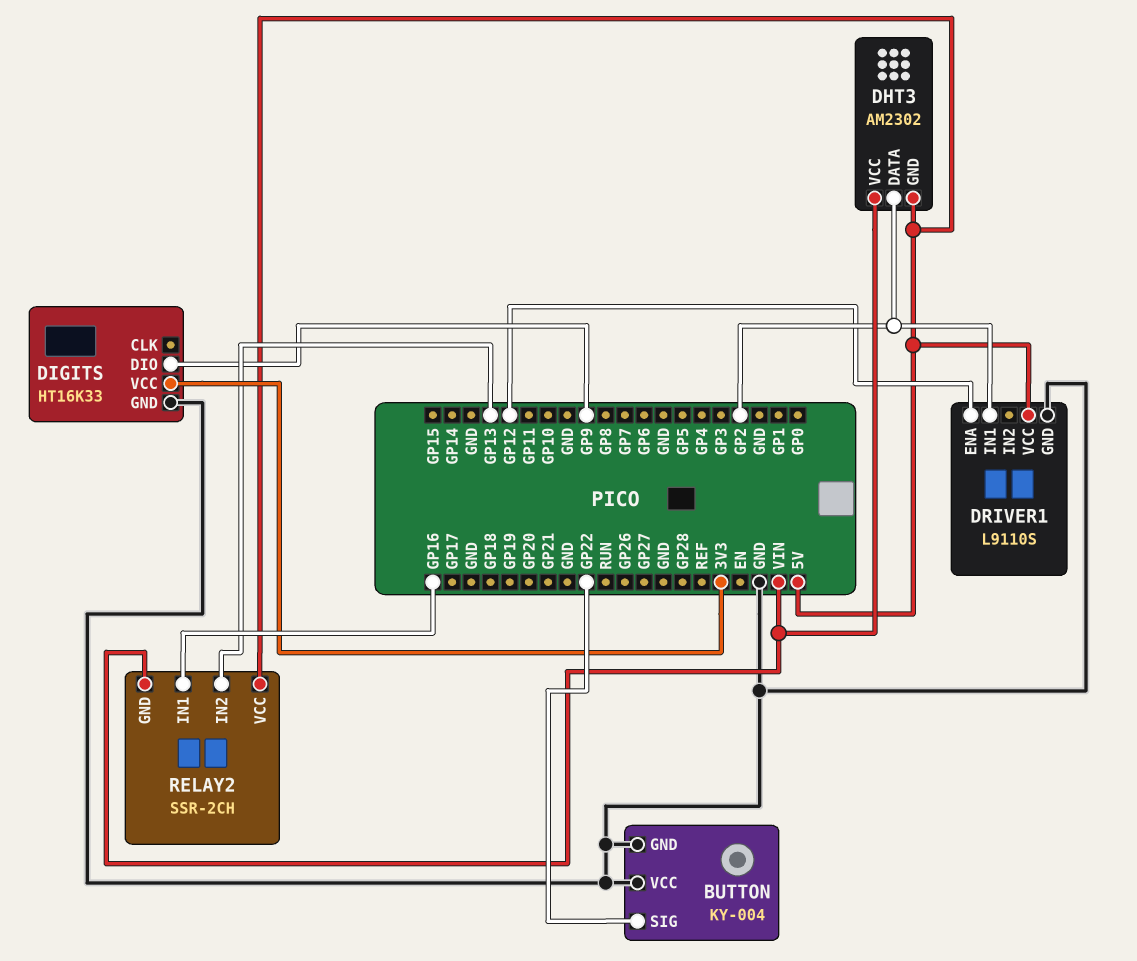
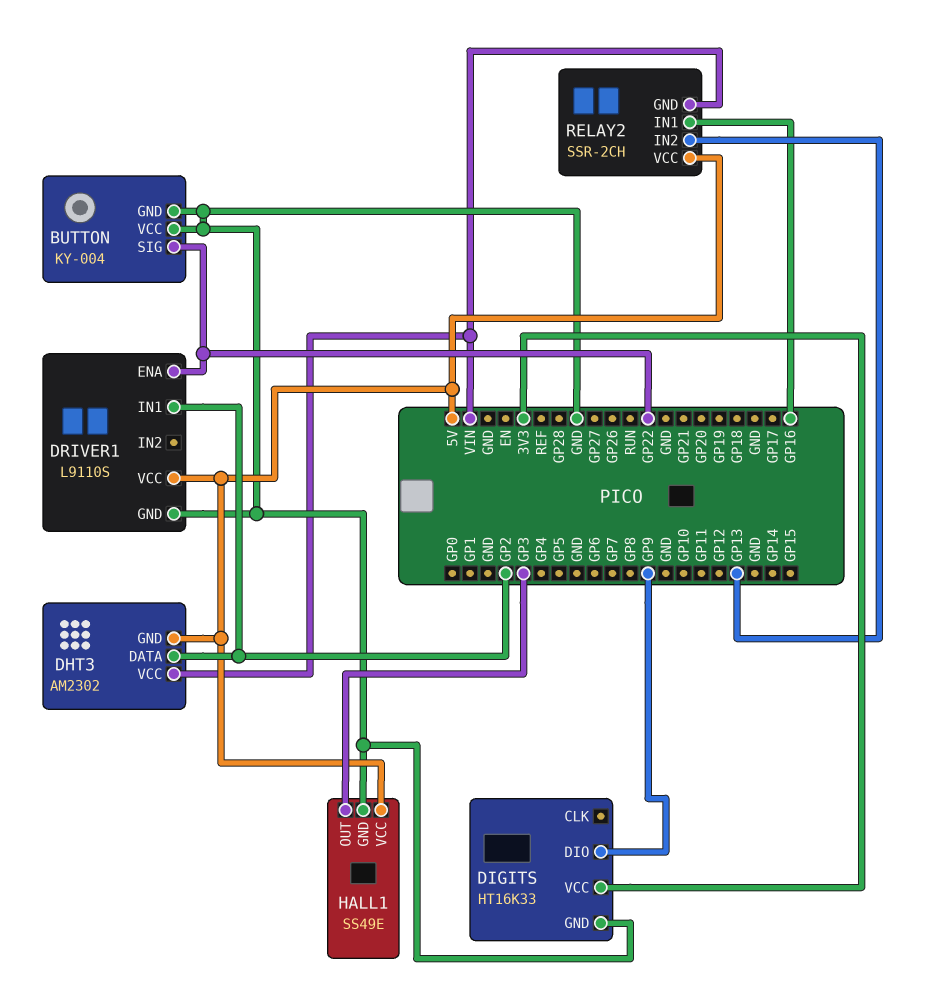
DRIVER1 pin ENA: GP12 -> GP22
HALL1: none -> SS49E
HALL1 pin GND: none -> GND
HALL1 pin OUT: none -> GP3
HALL1 pin VCC: none -> 5V

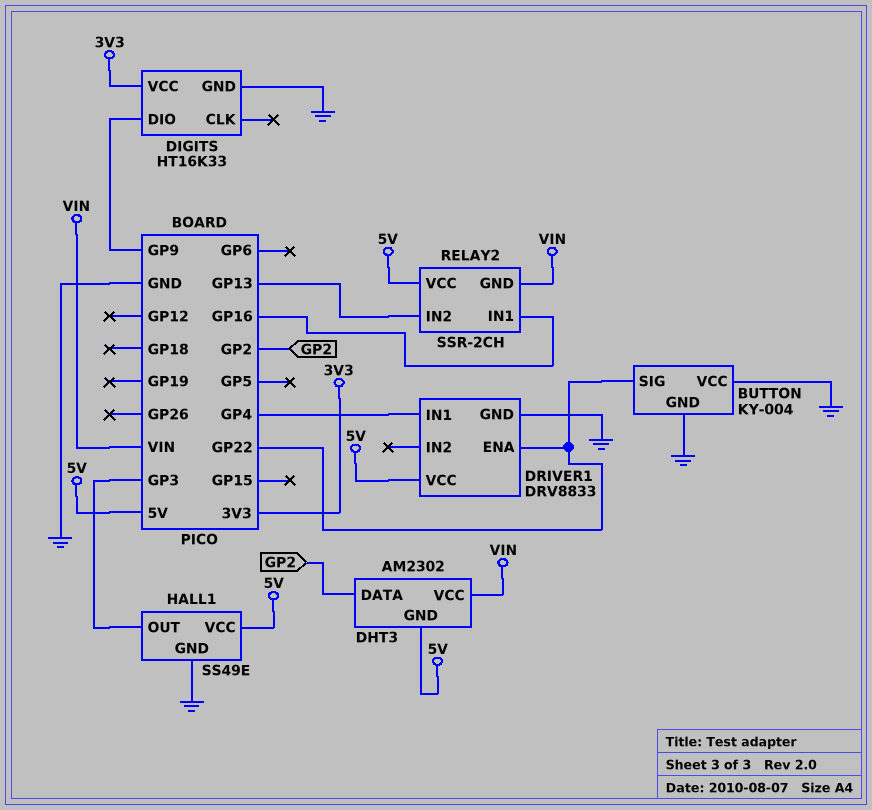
DRIVER1: L9110S -> DRV8833
DRIVER1 pin IN1: GP2 -> GP4

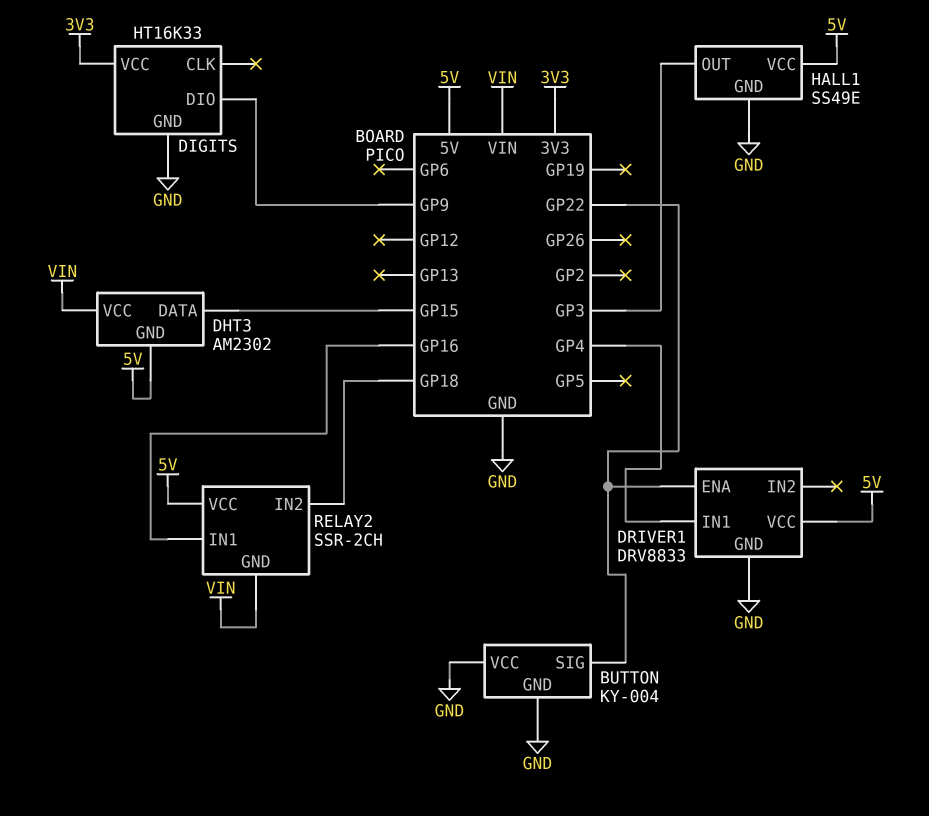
DHT3 pin DATA: GP2 -> GP15
RELAY2 pin IN2: GP13 -> GP18

